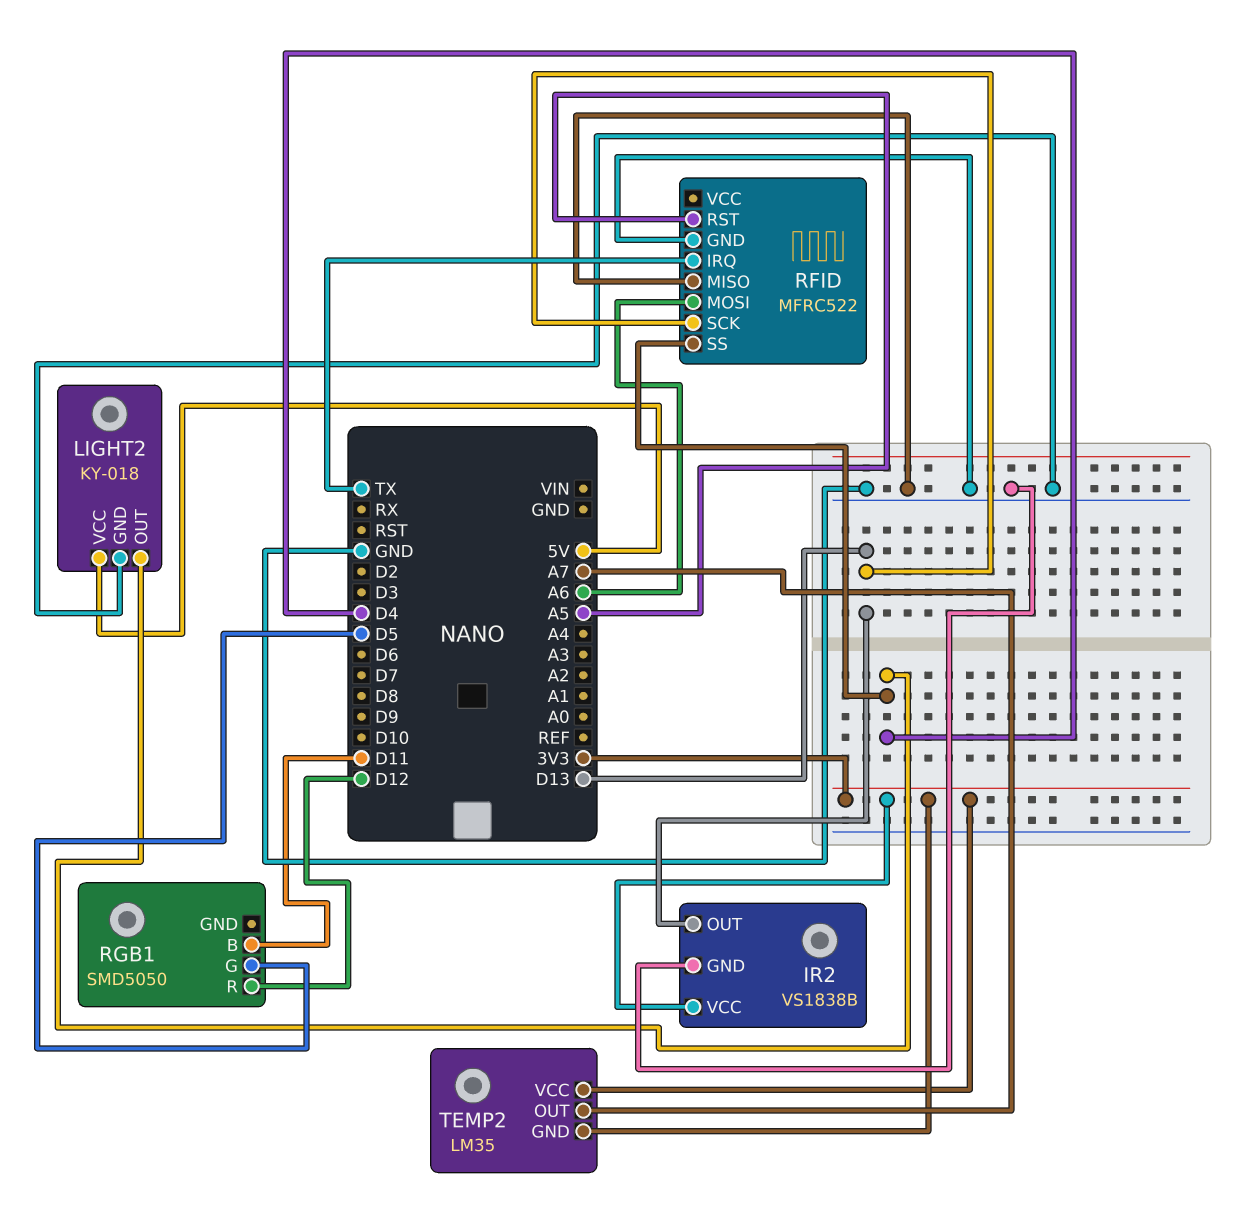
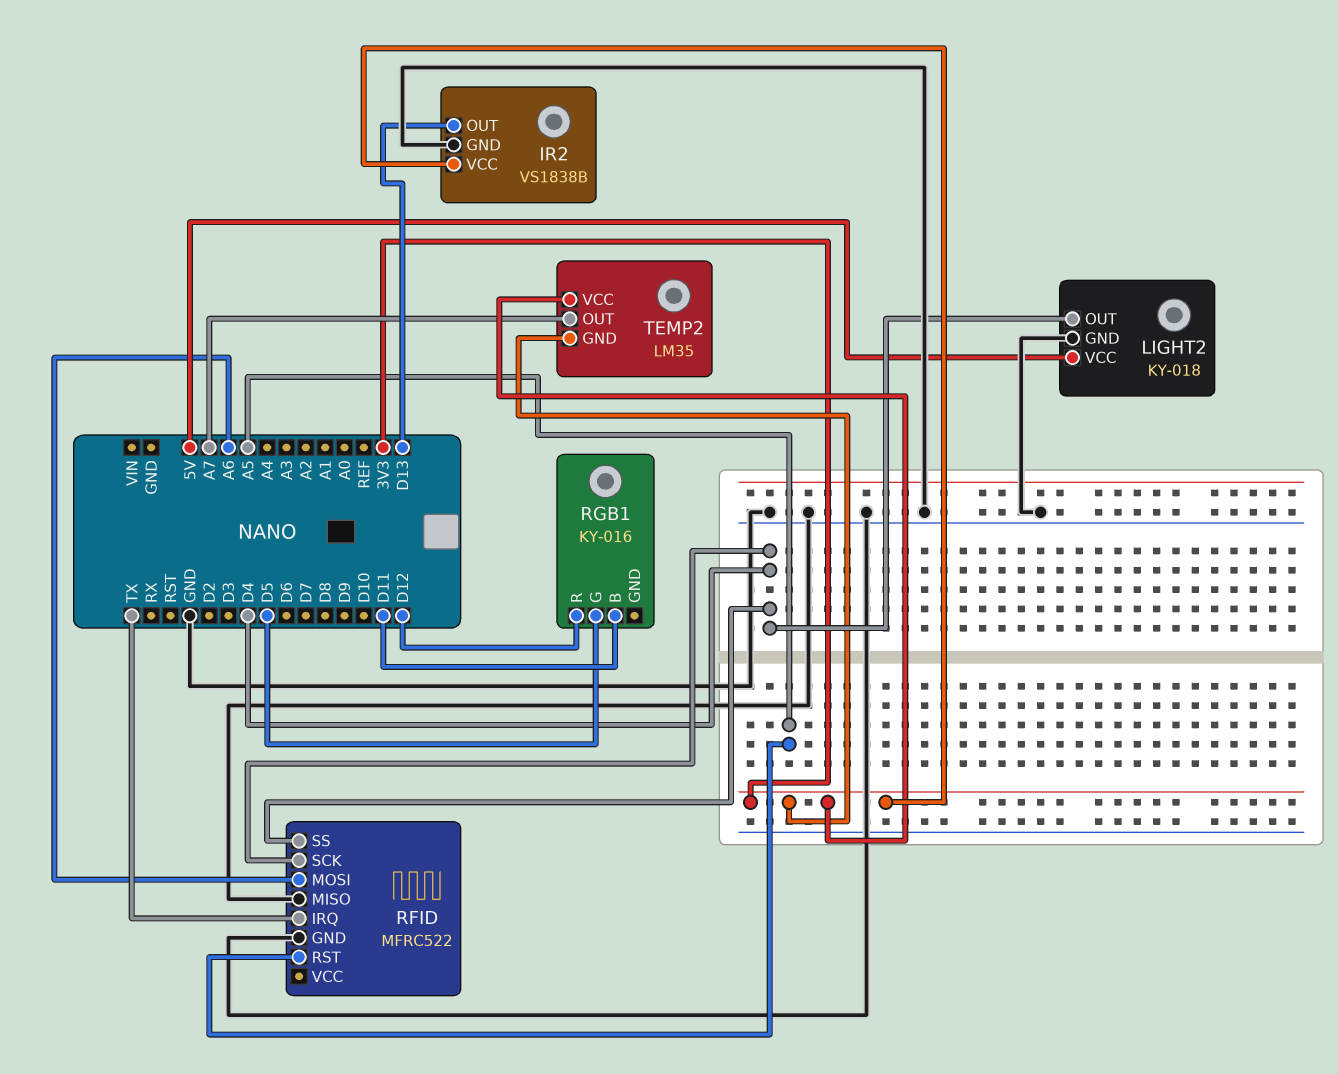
RFID pin SCK: D13 -> D4
RGB1: SMD5050 -> KY-016

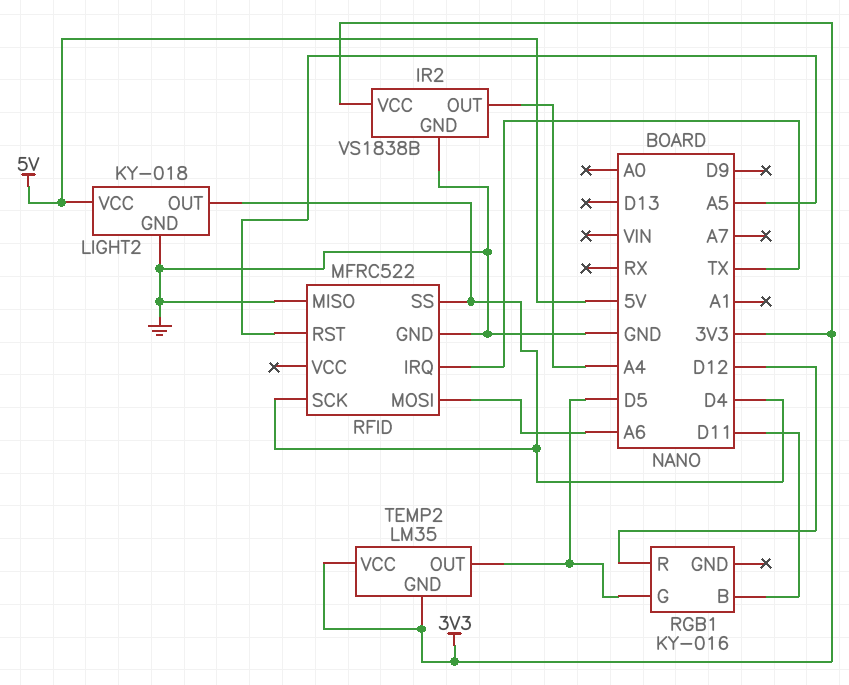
IR2 pin OUT: D13 -> A4
TEMP2 pin OUT: A7 -> D5

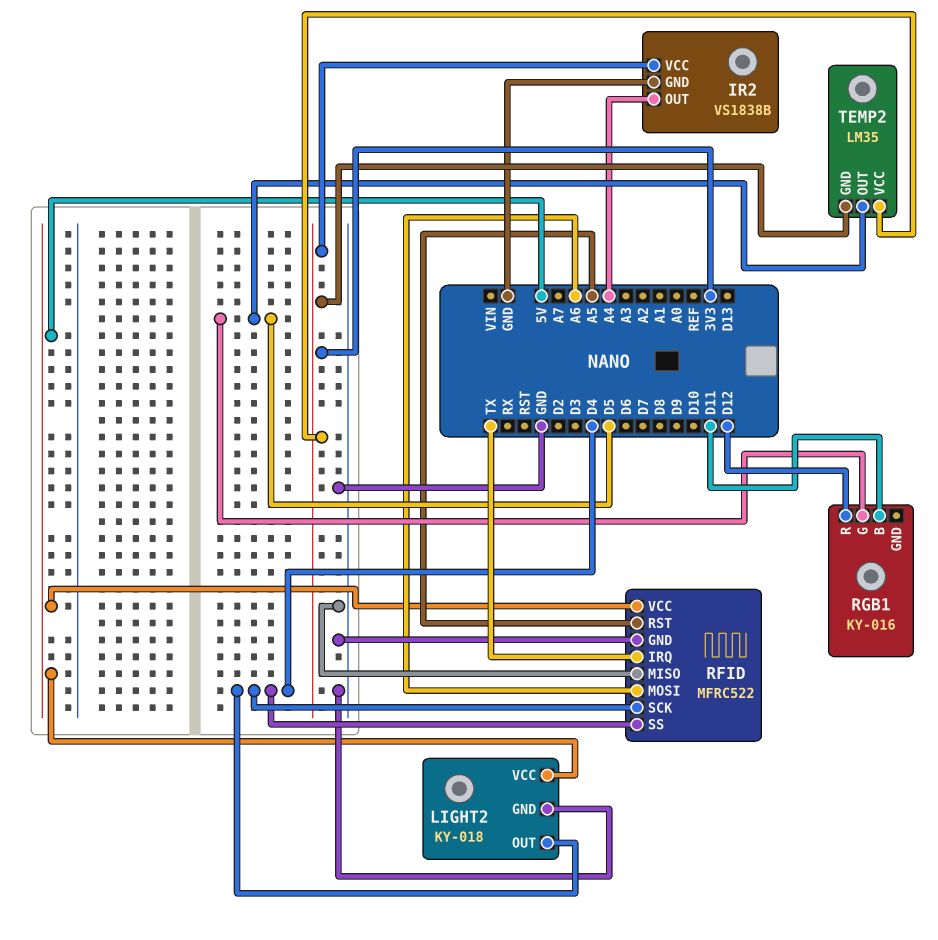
RFID pin VCC: none -> 5V

